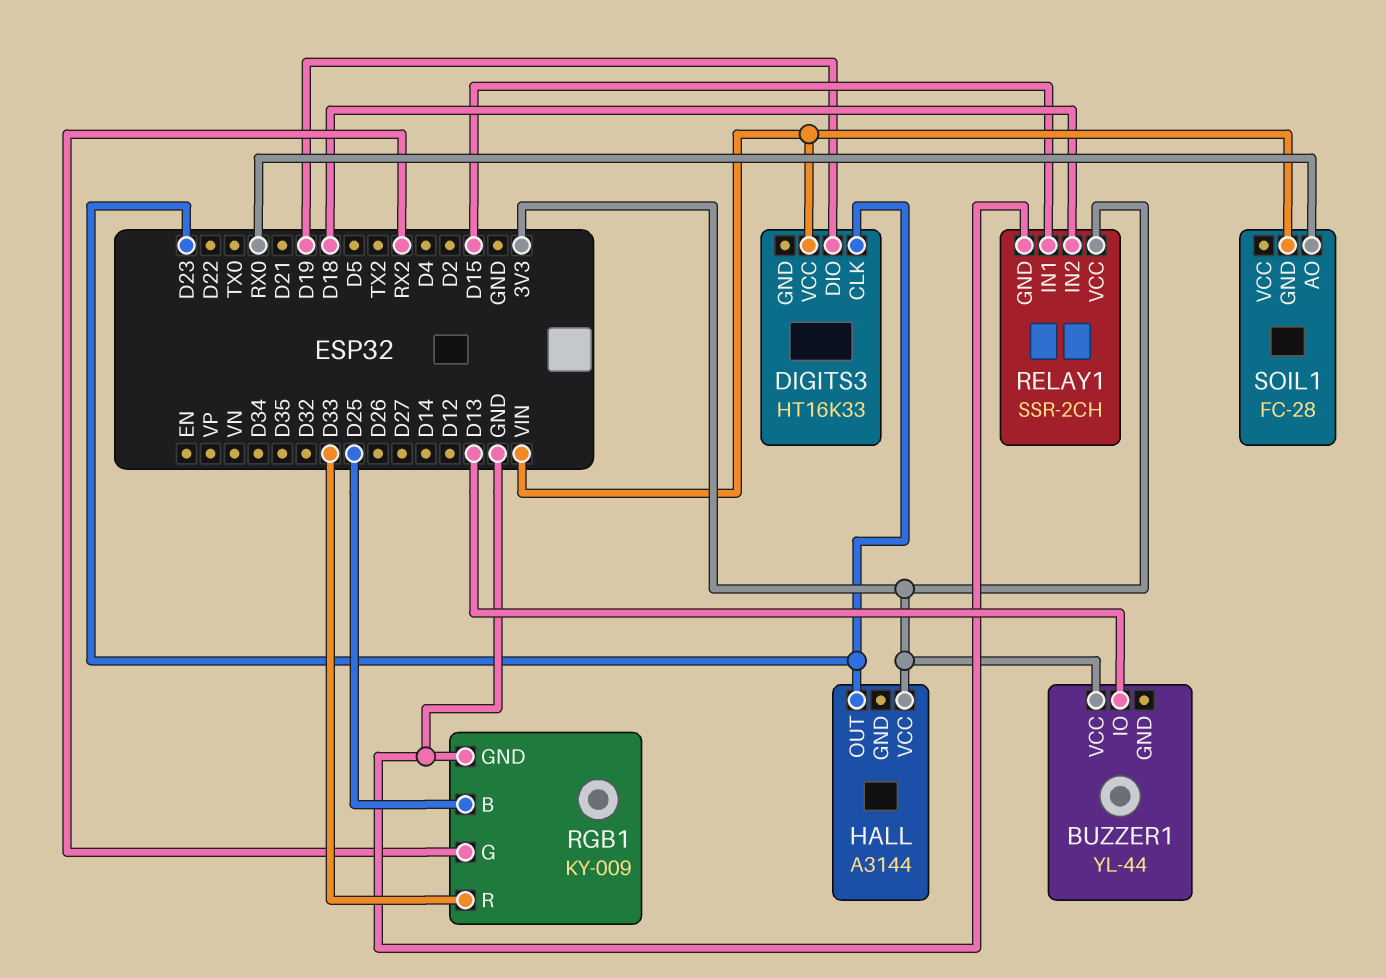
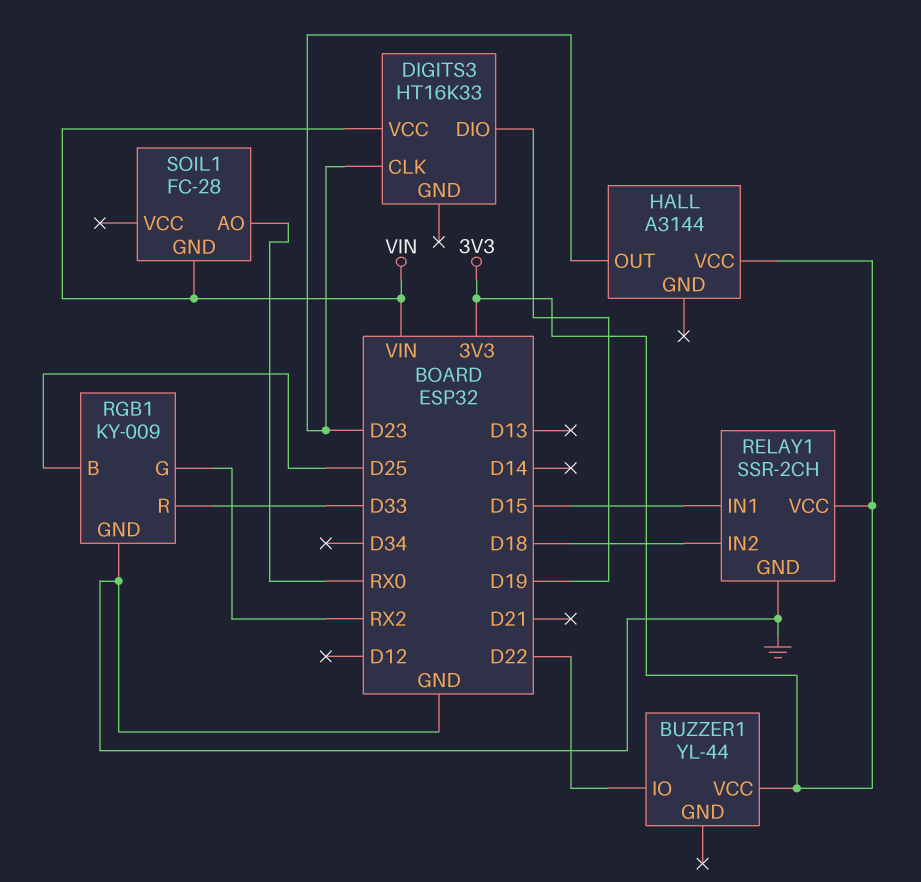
BUZZER1 pin IO: D13 -> D22

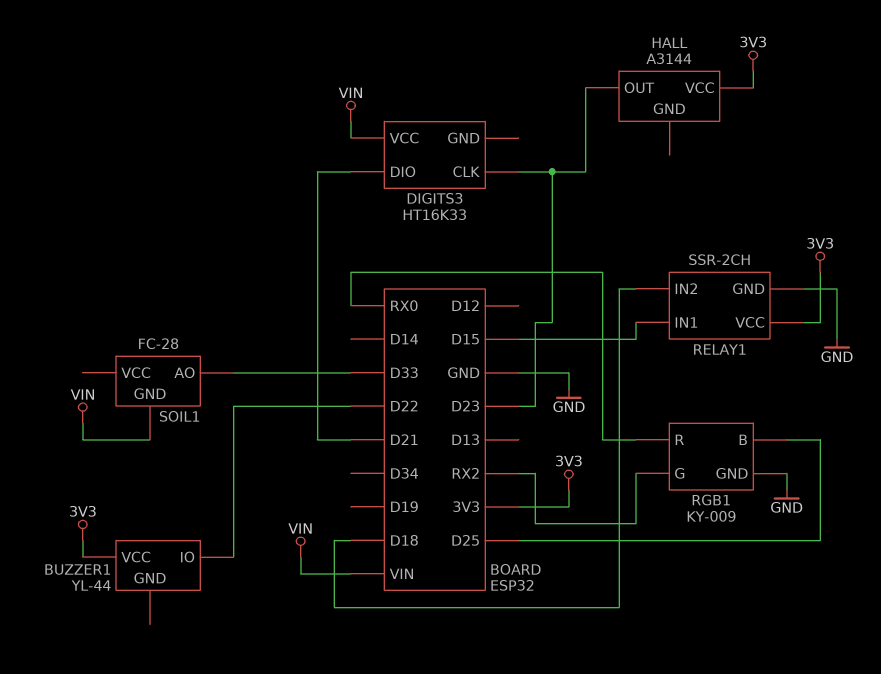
DIGITS3 pin DIO: D19 -> D21
RGB1 pin R: D33 -> RX0
SOIL1 pin AO: RX0 -> D33

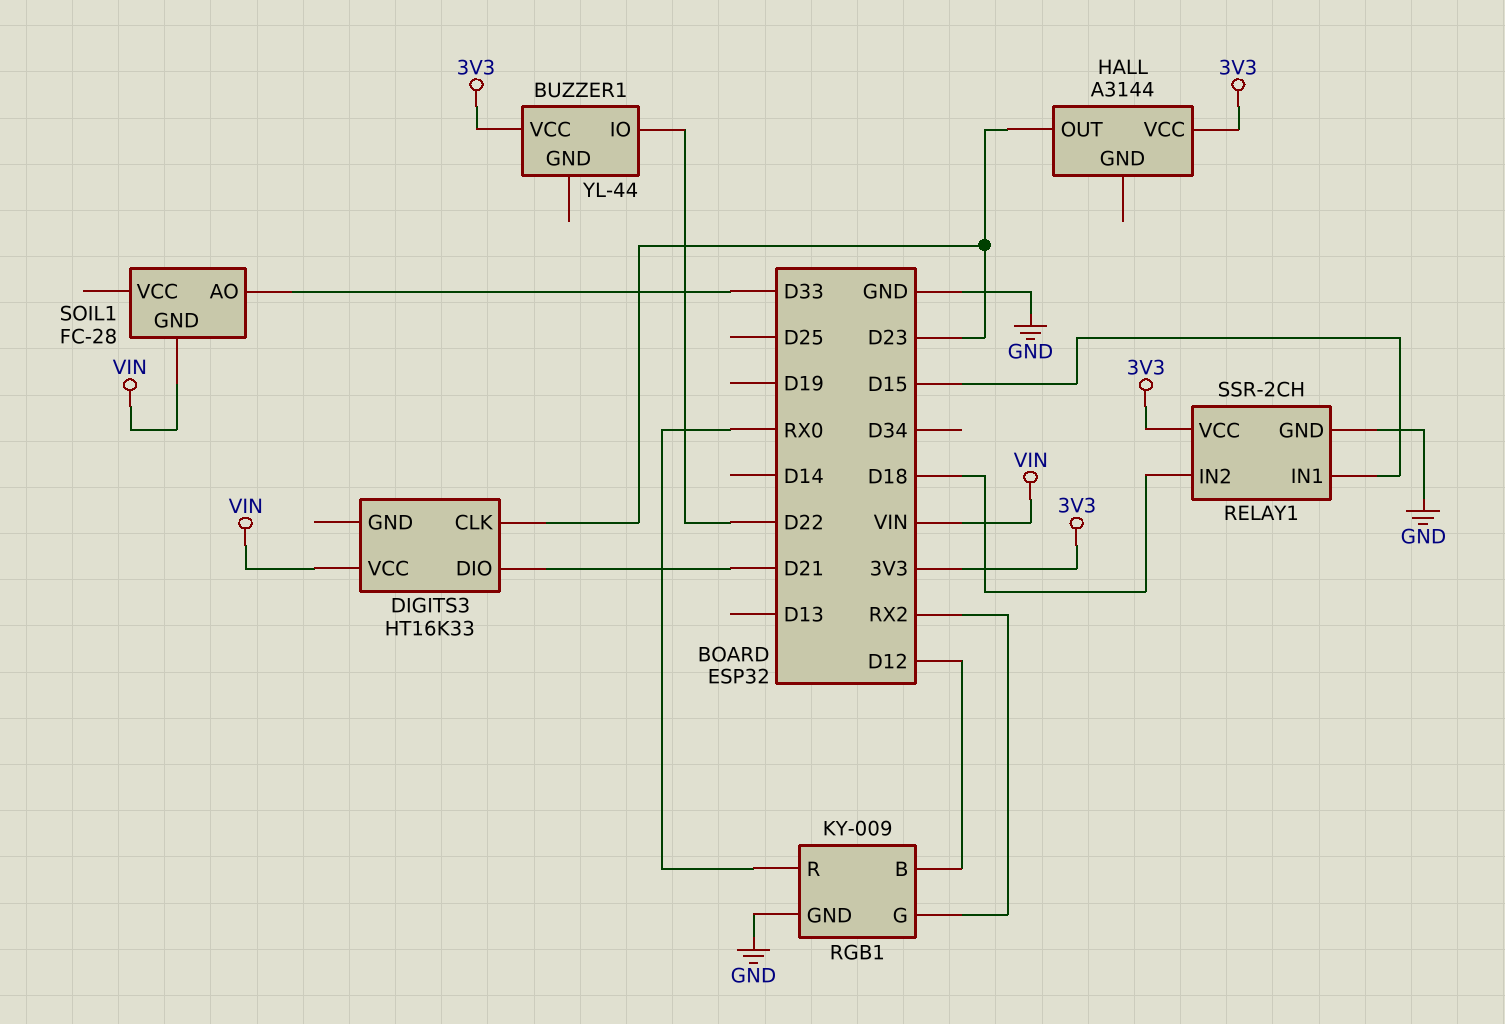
RGB1 pin B: D25 -> D12

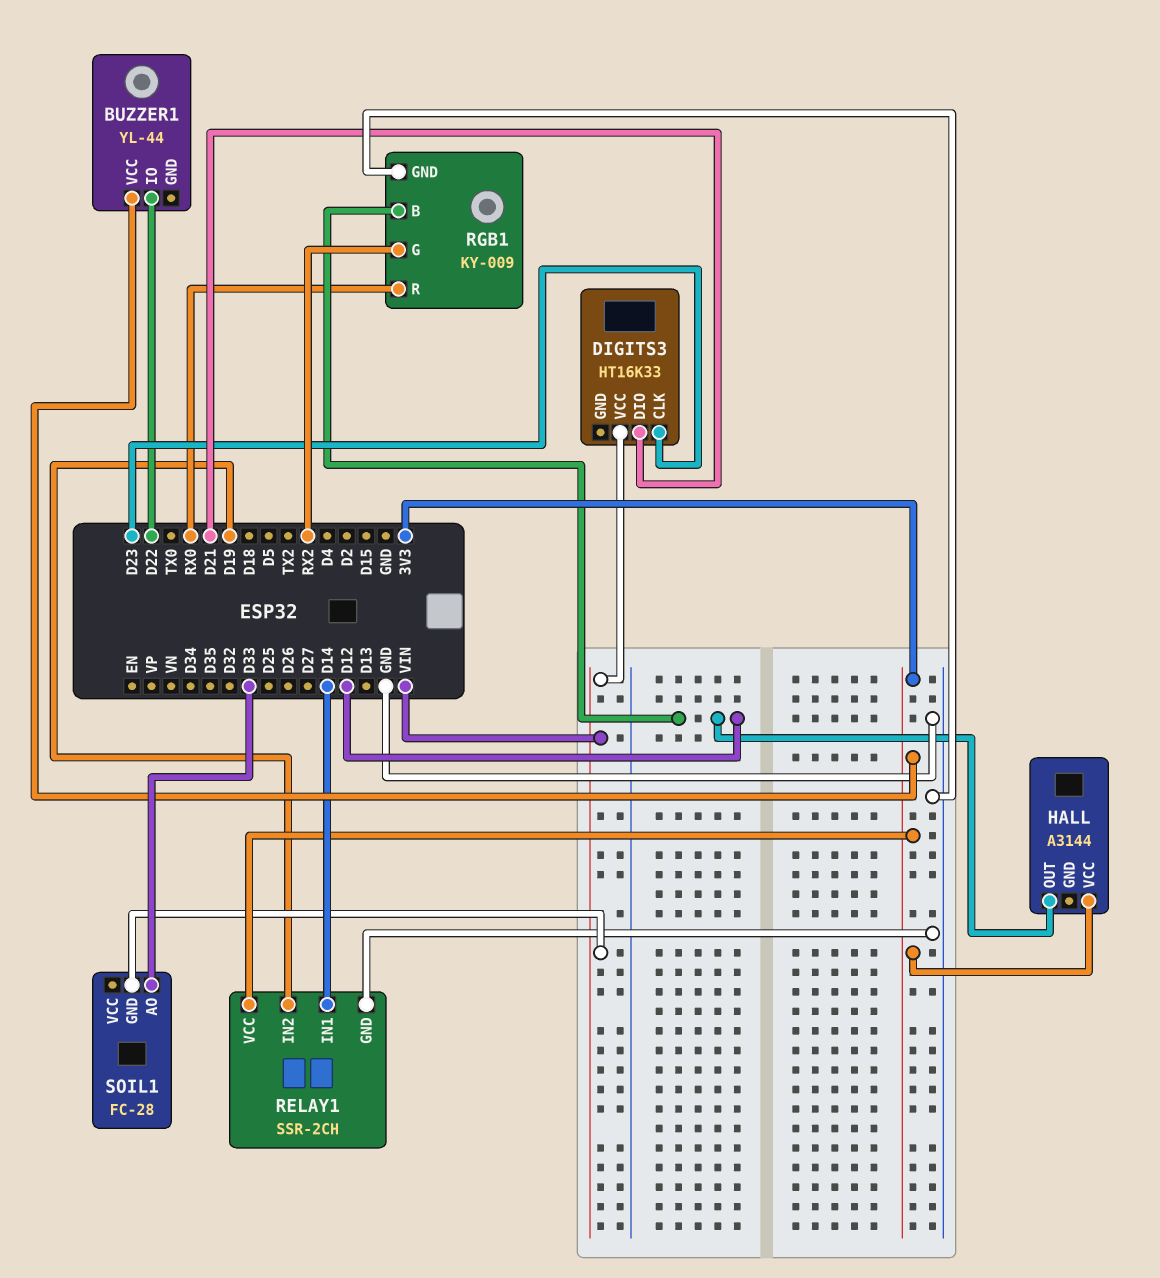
HALL pin OUT: D23 -> D12
RELAY1 pin IN1: D15 -> D14
RELAY1 pin IN2: D18 -> D19

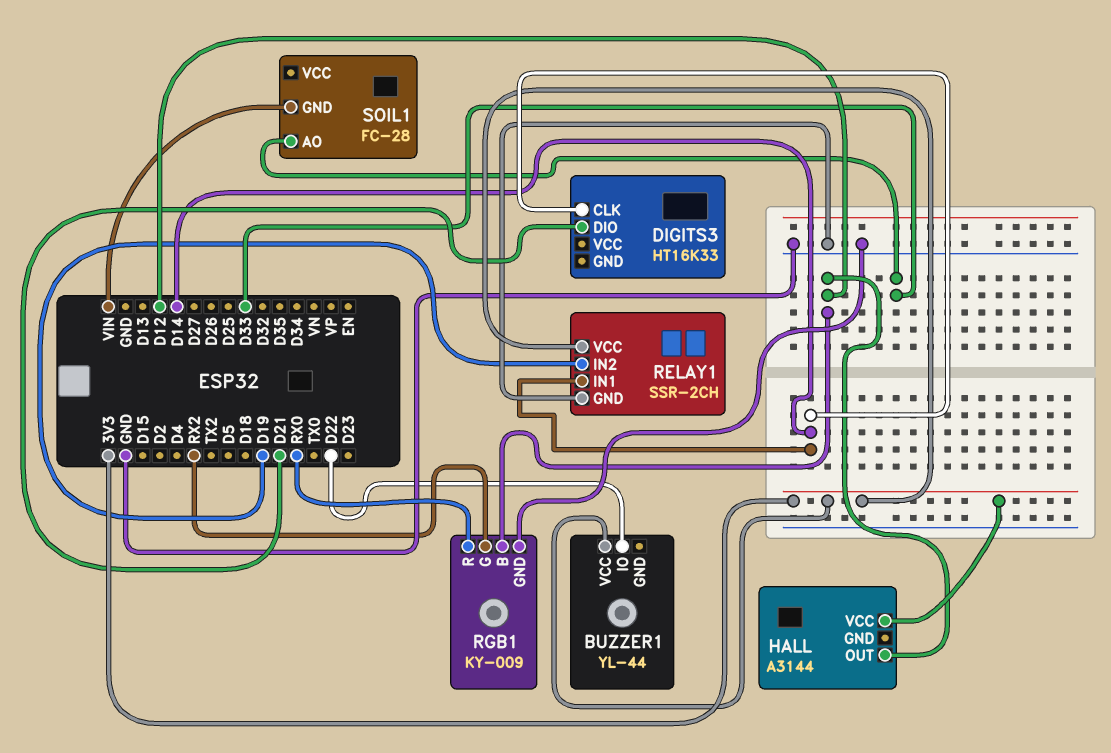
DIGITS3 pin CLK: D23 -> D14
DIGITS3 pin VCC: VIN -> none

